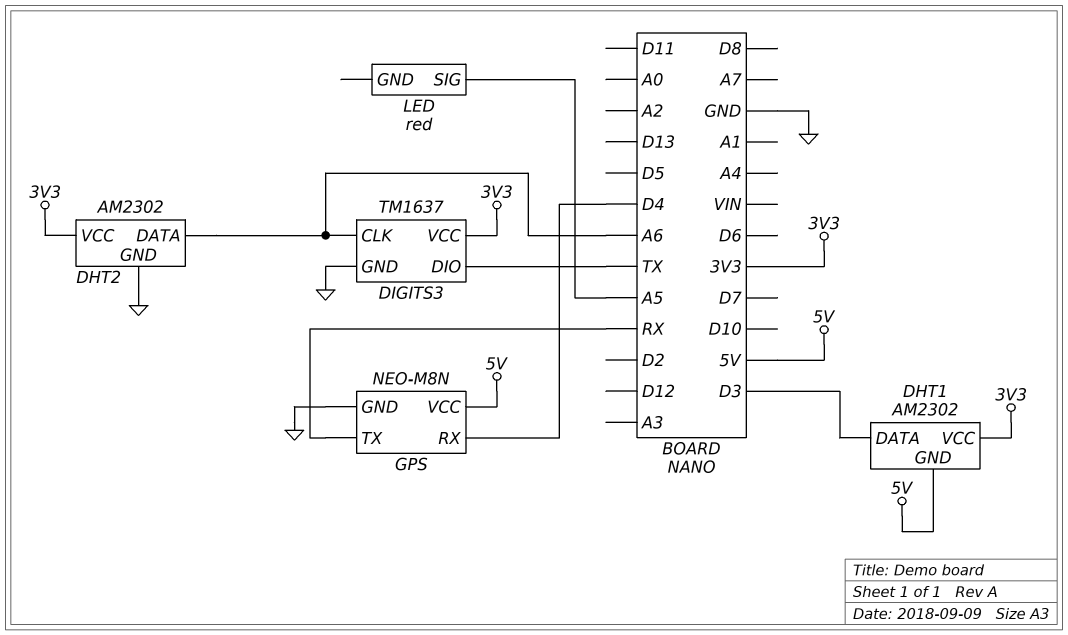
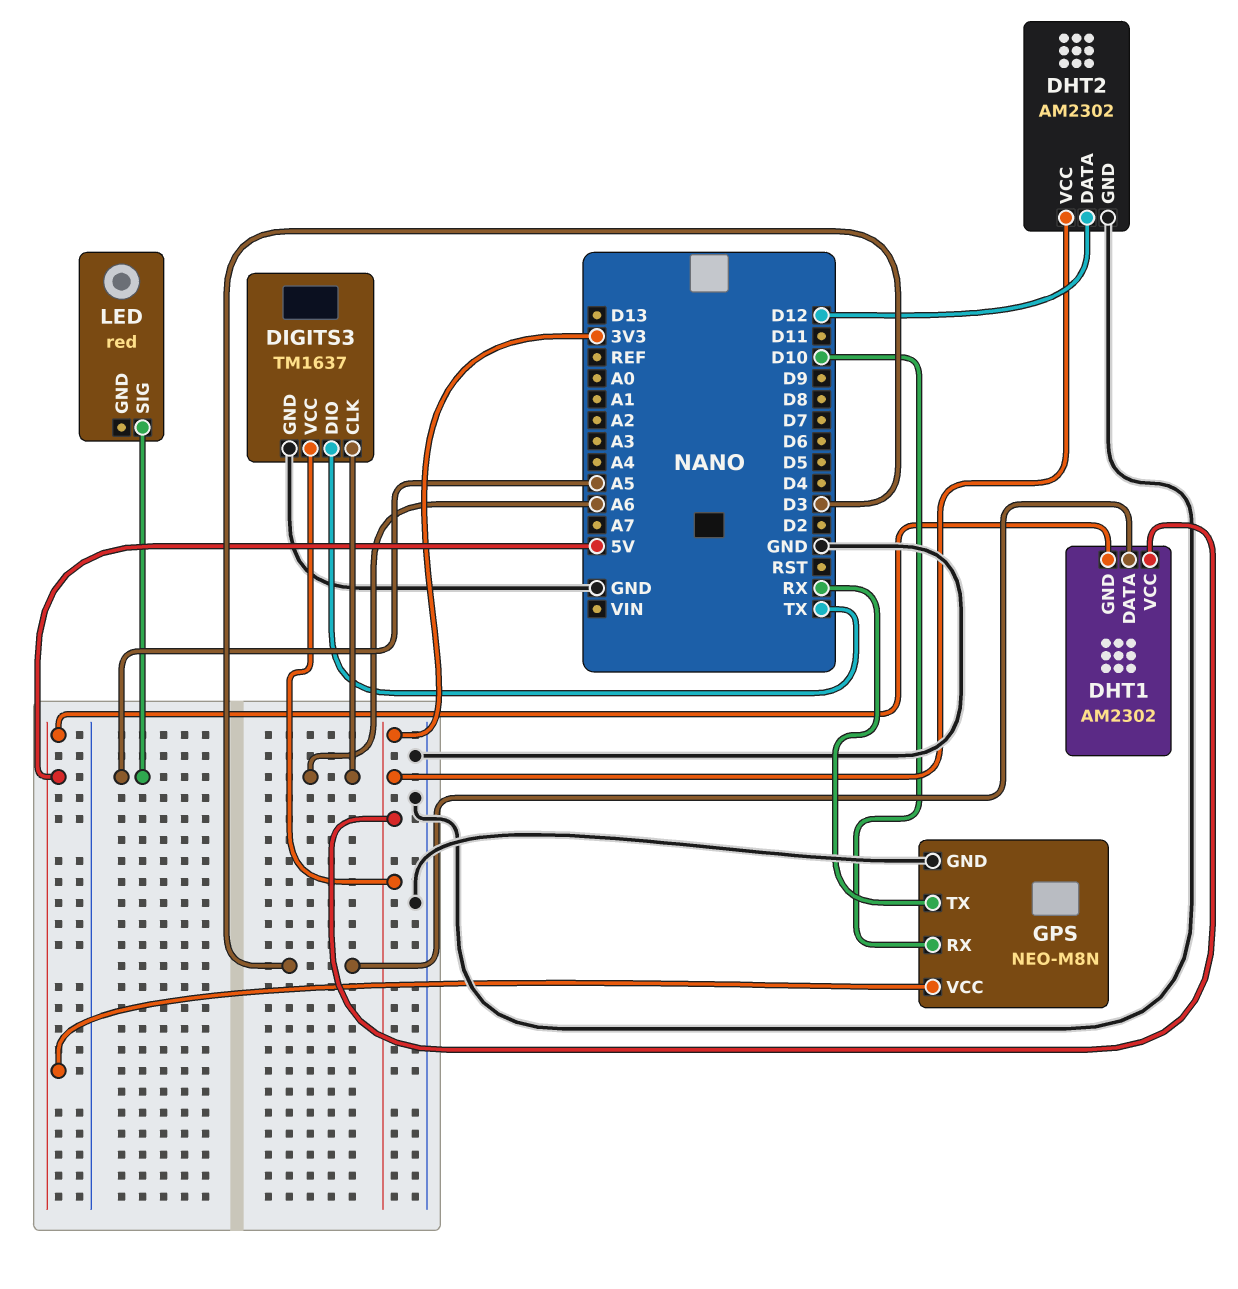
DHT2 pin DATA: A6 -> D12
GPS pin RX: D4 -> D10

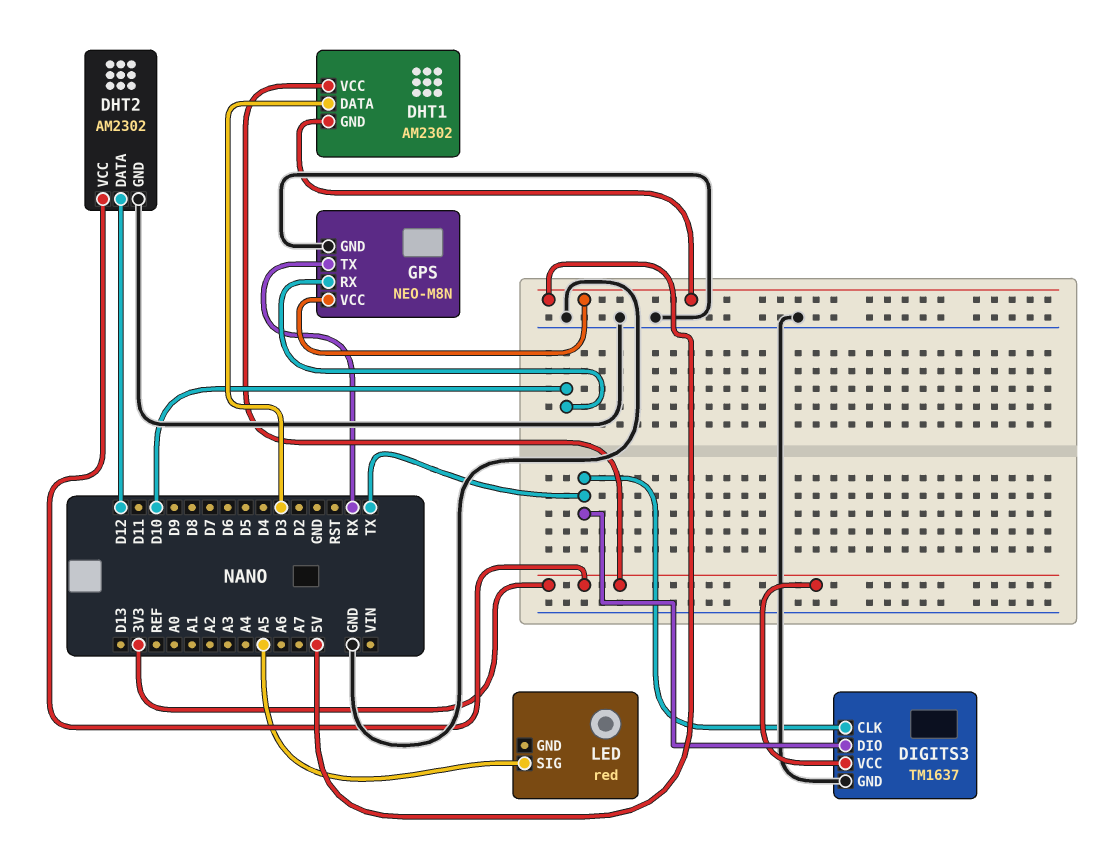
DIGITS3 pin CLK: A6 -> TX

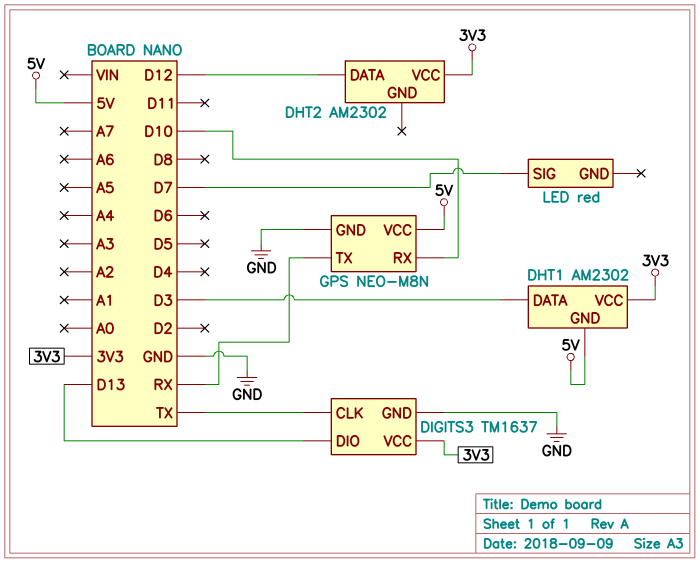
DHT2 pin GND: GND -> none
DIGITS3 pin DIO: TX -> D13
LED pin SIG: A5 -> D7

